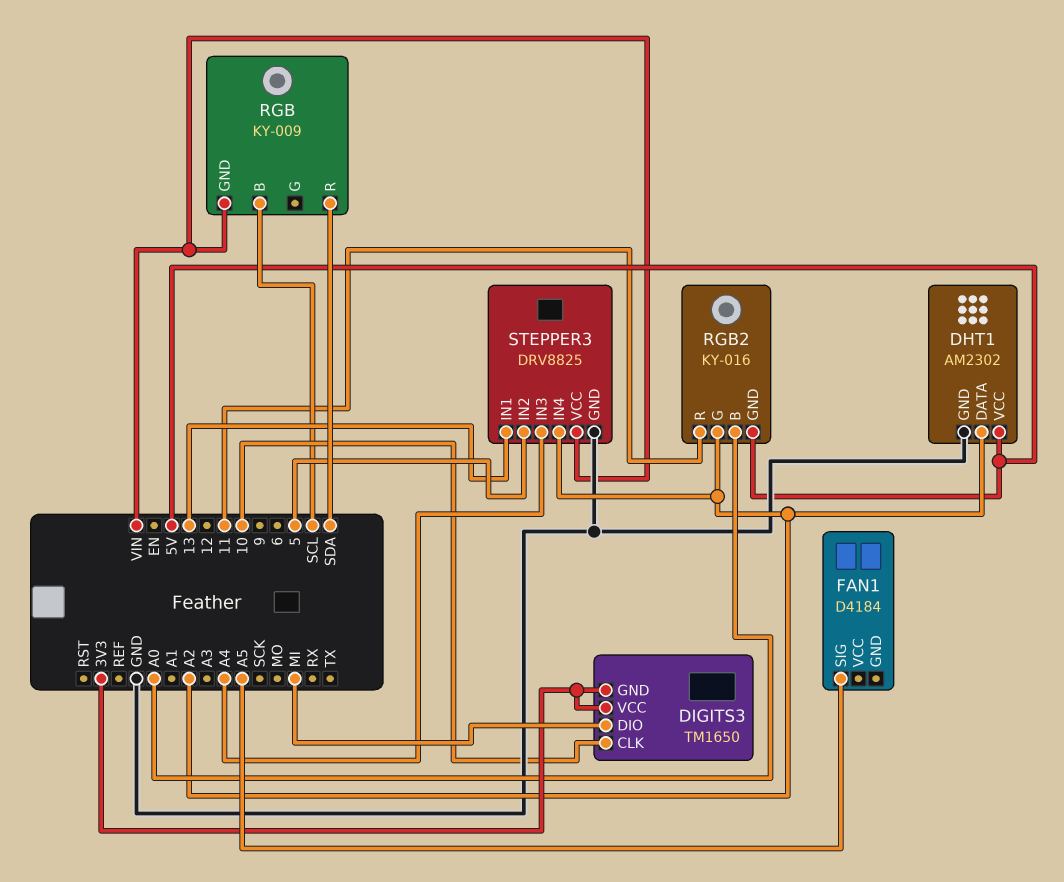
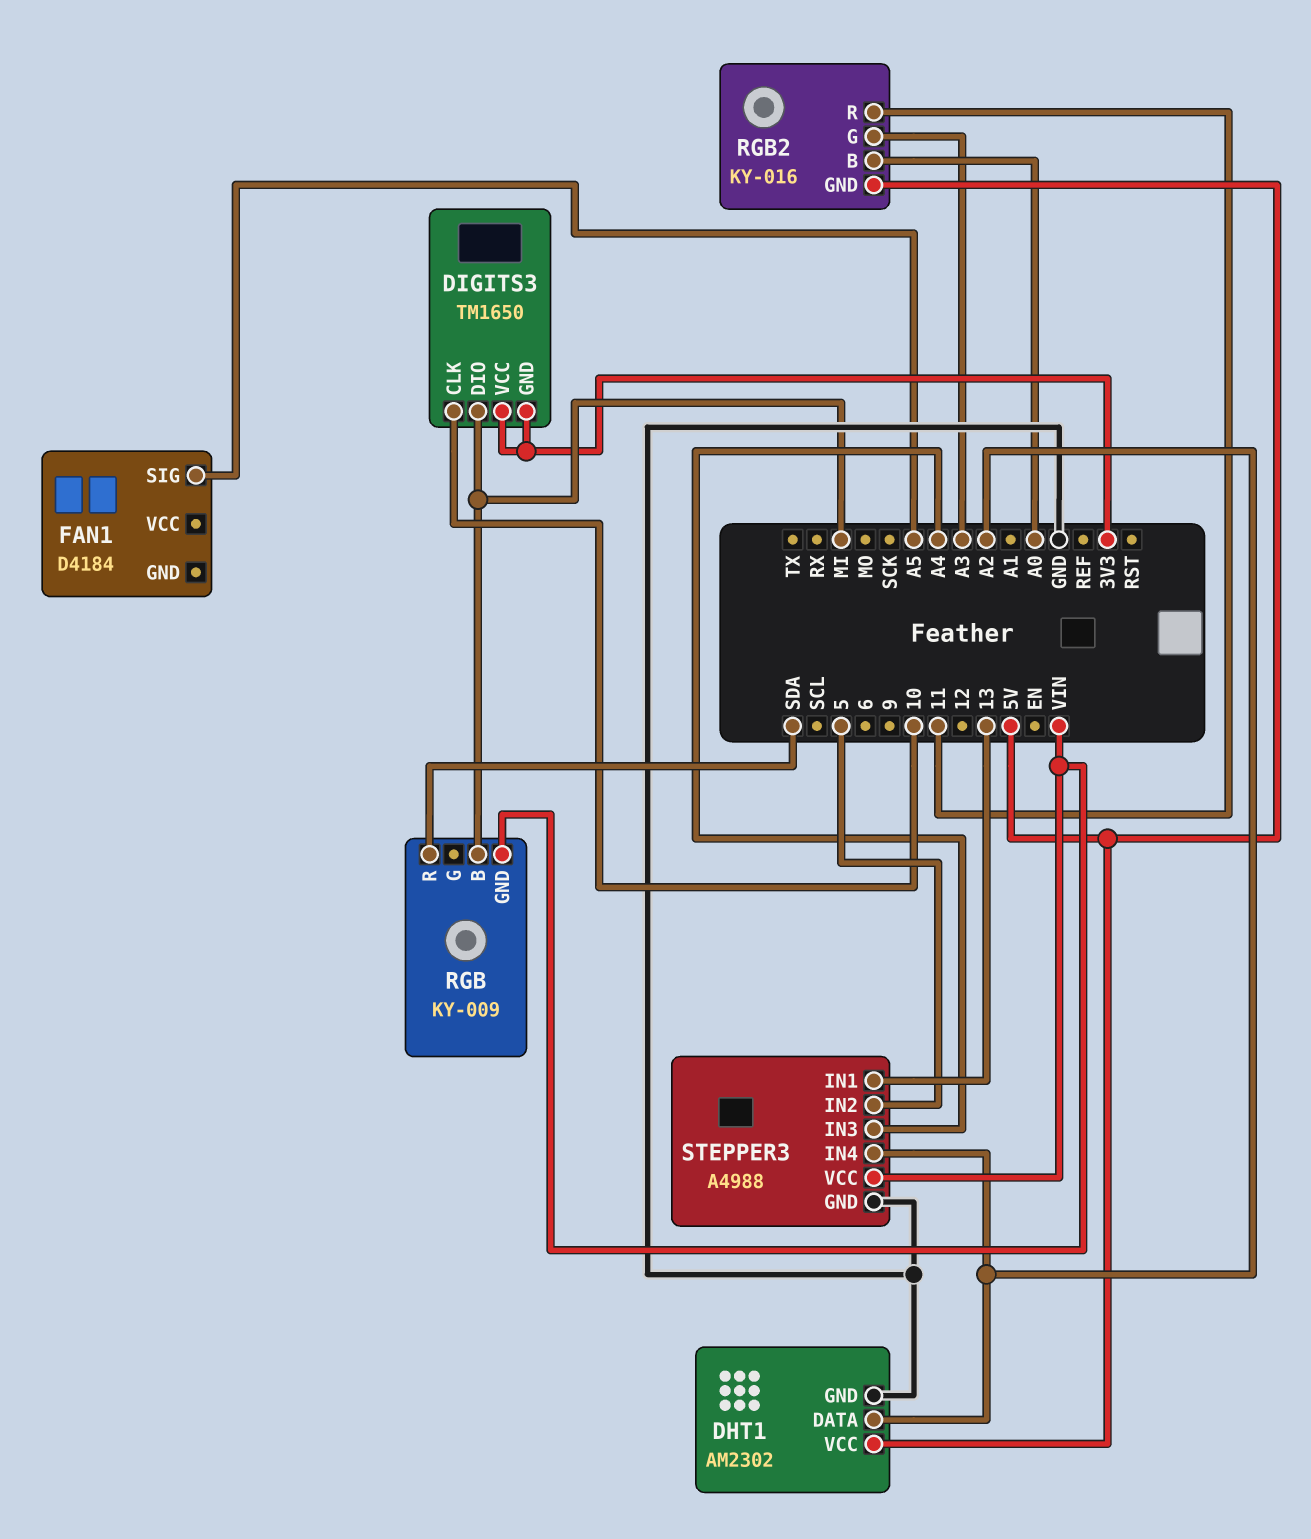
RGB pin B: SCL -> MI
RGB2 pin G: A2 -> A3
STEPPER3: DRV8825 -> A4988

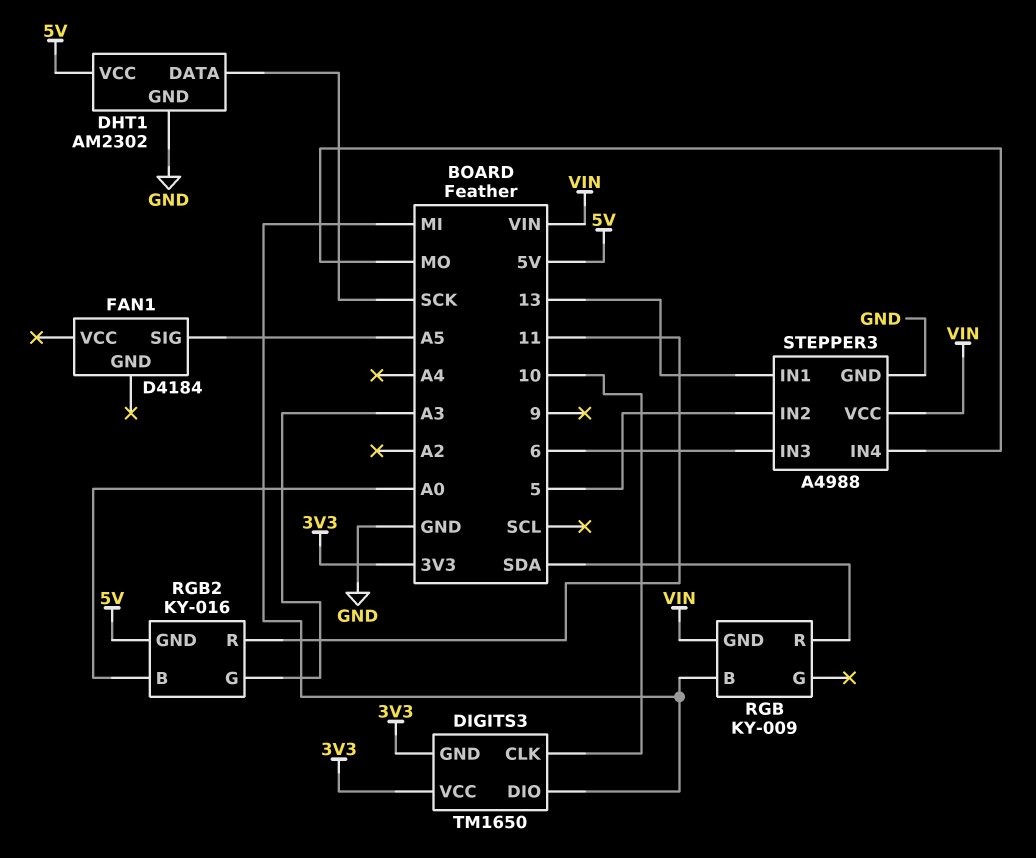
DHT1 pin DATA: A2 -> SCK
STEPPER3 pin IN3: A4 -> 6
STEPPER3 pin IN4: A2 -> MO

